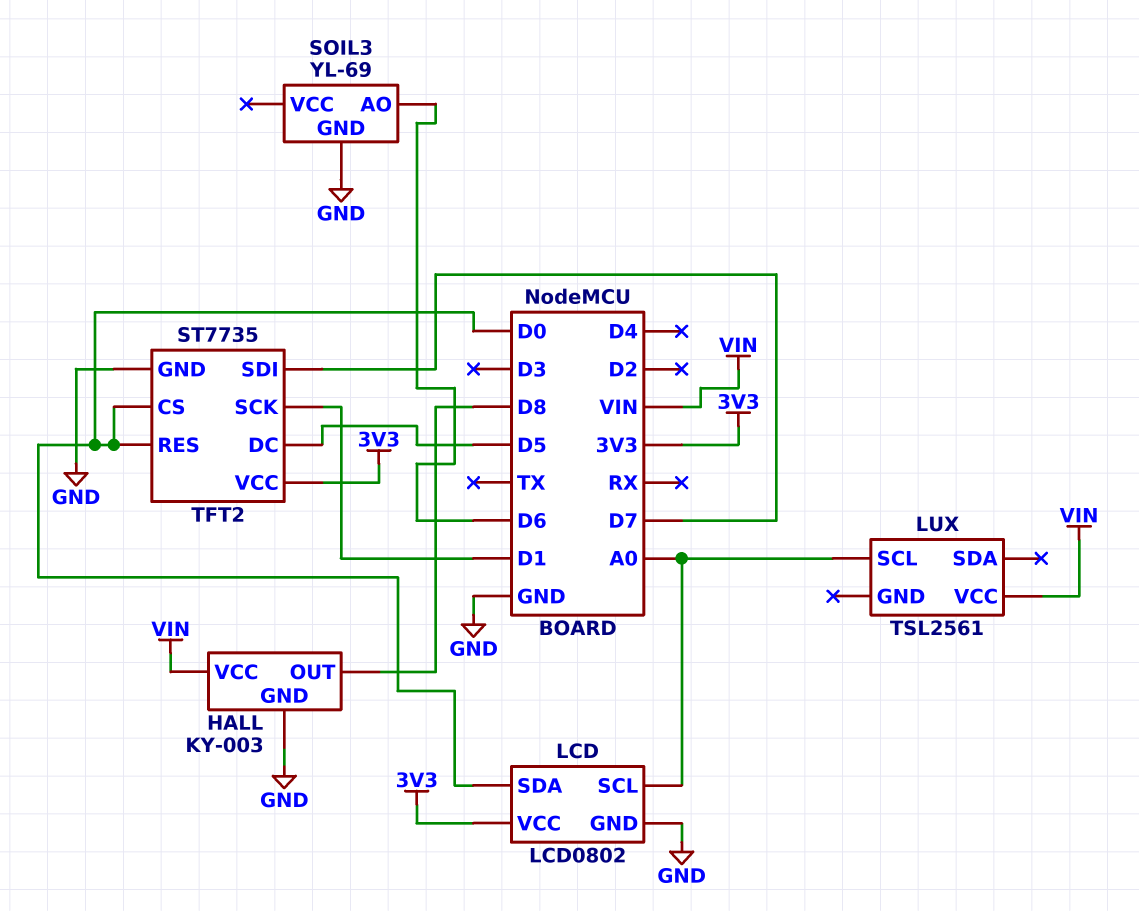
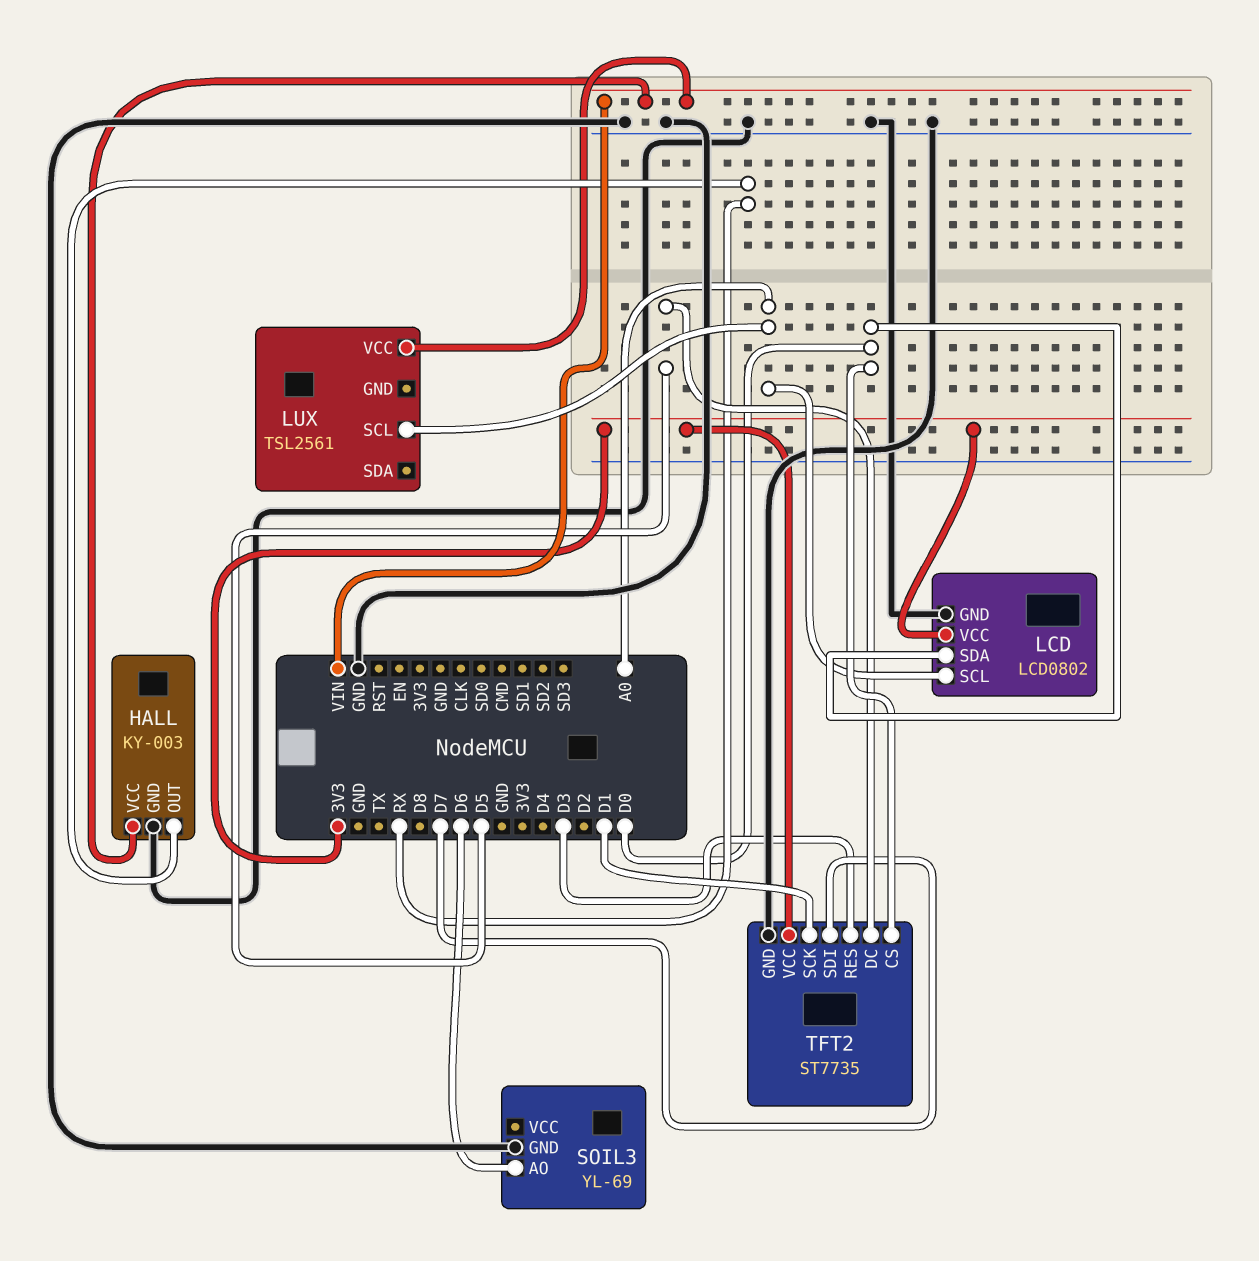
HALL pin OUT: D8 -> RX
TFT2 pin RES: D0 -> D3

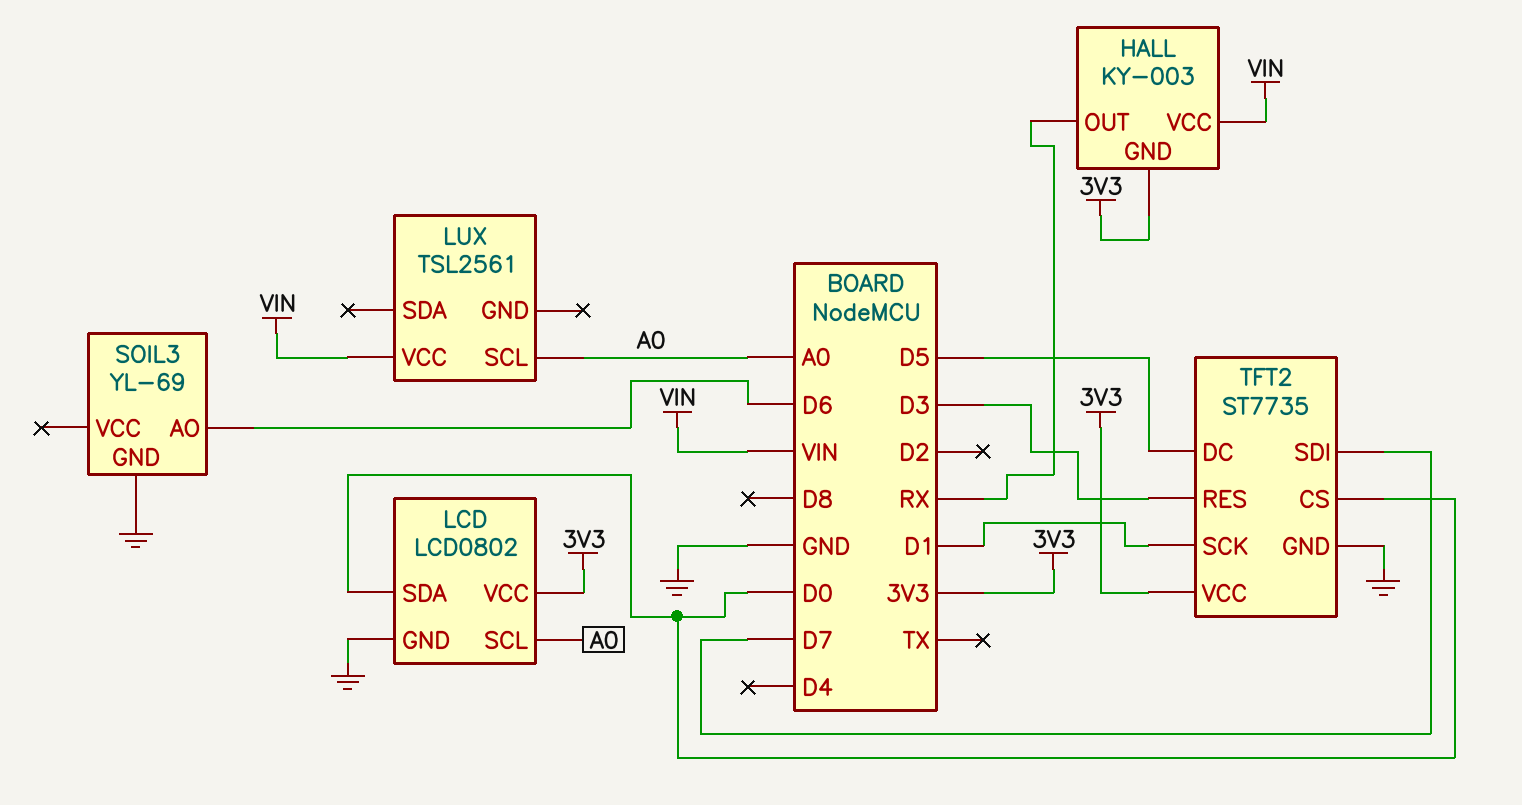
HALL pin GND: GND -> 3V3

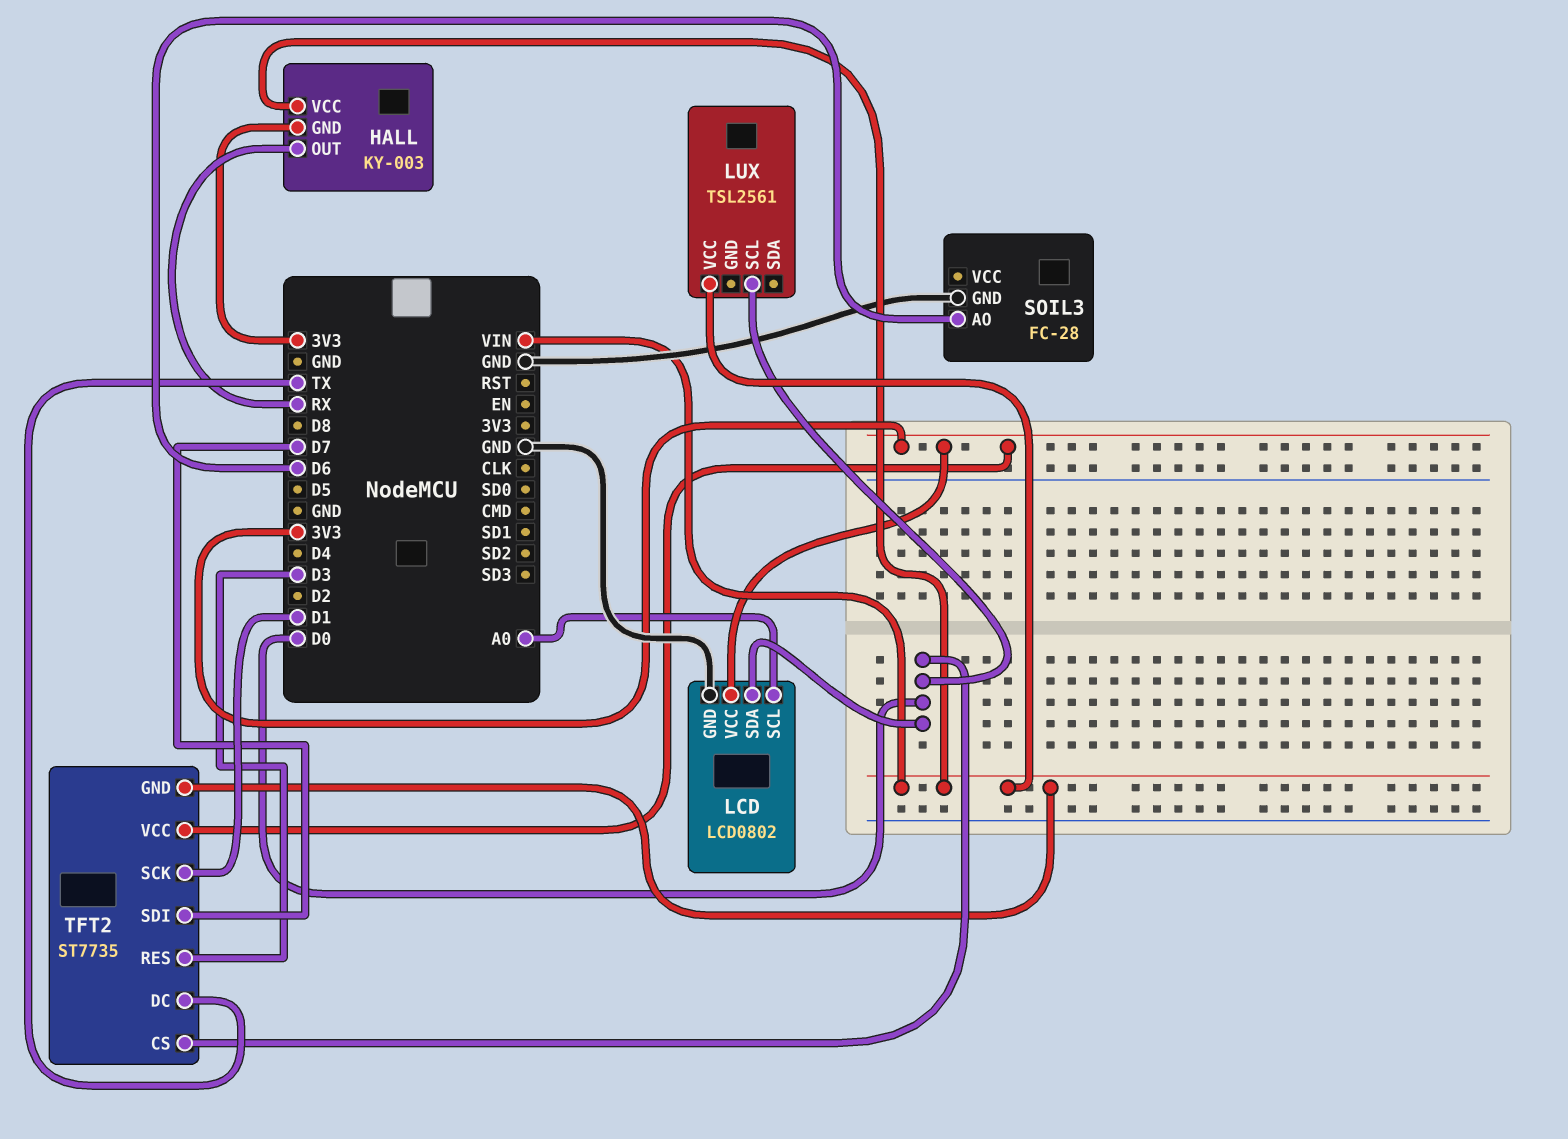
LUX pin SCL: A0 -> D0
SOIL3: YL-69 -> FC-28
TFT2 pin DC: D5 -> TX
TFT2 pin GND: GND -> VIN

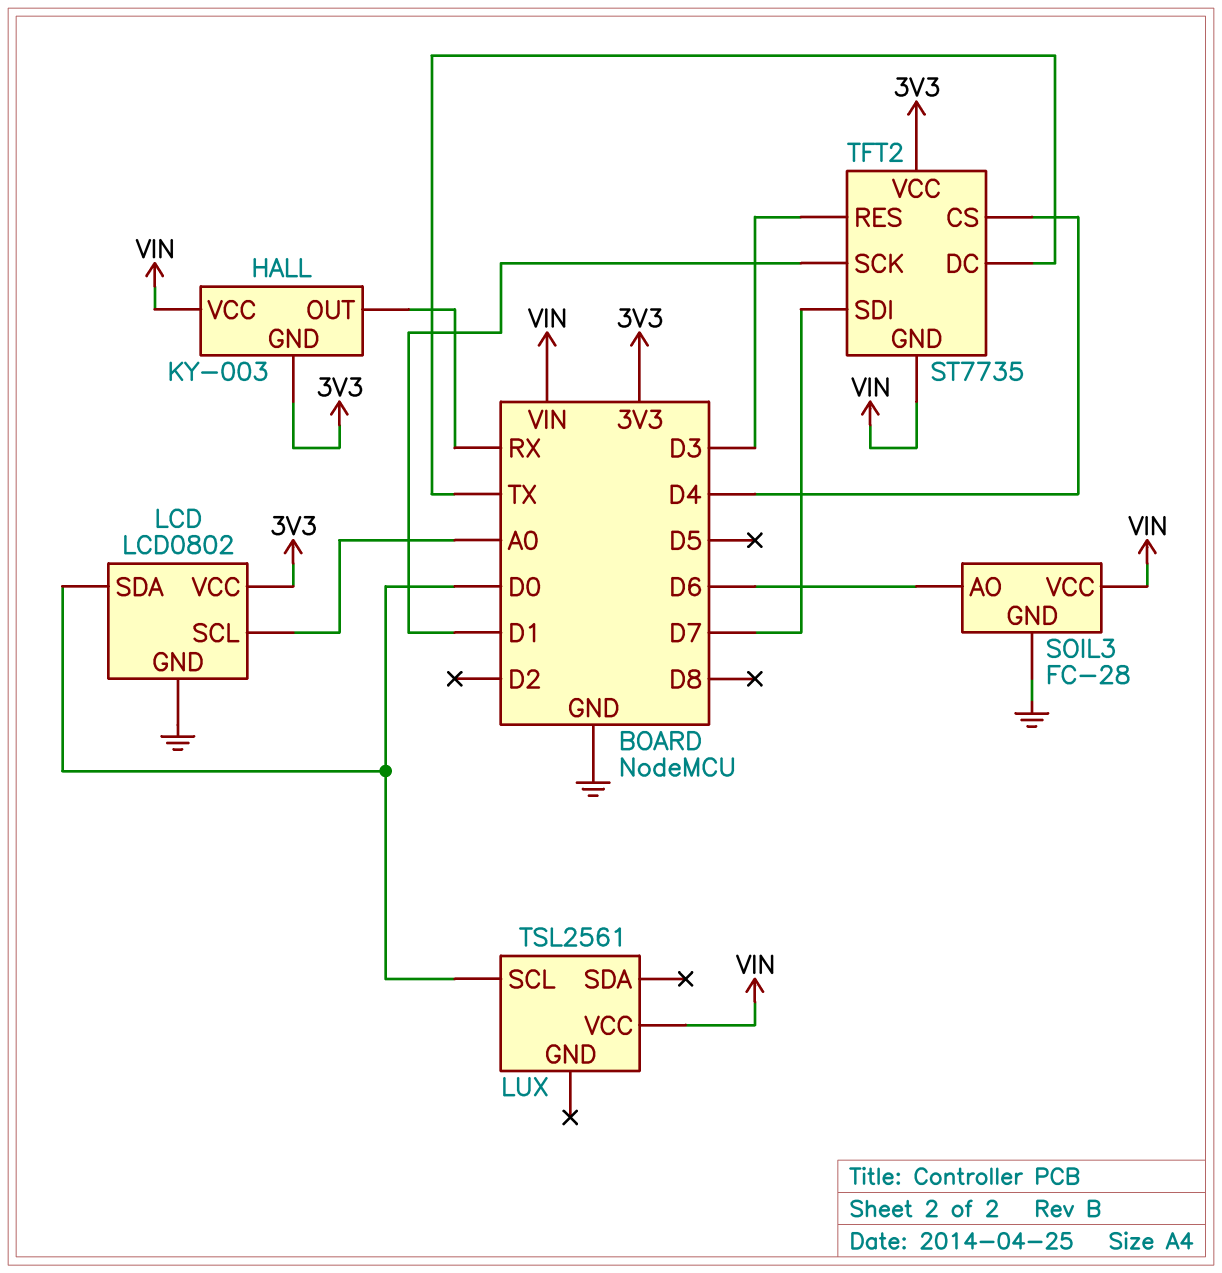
SOIL3 pin VCC: none -> VIN
TFT2 pin CS: D0 -> D4

